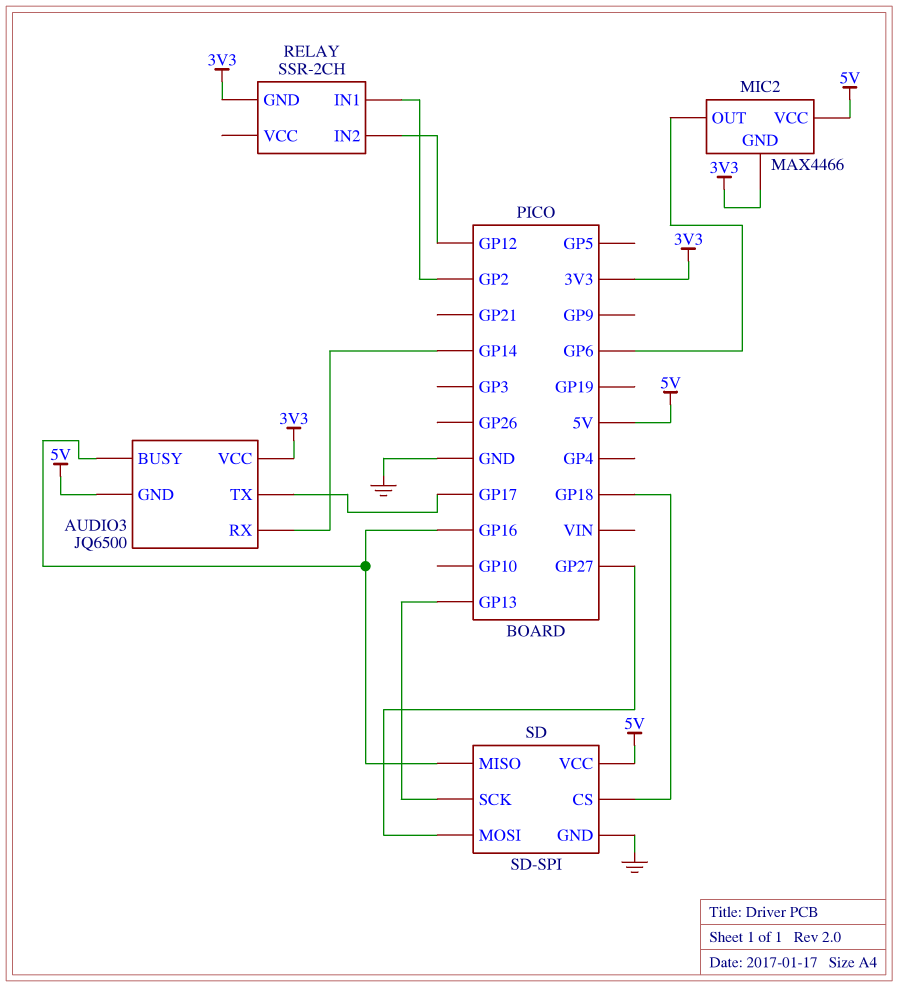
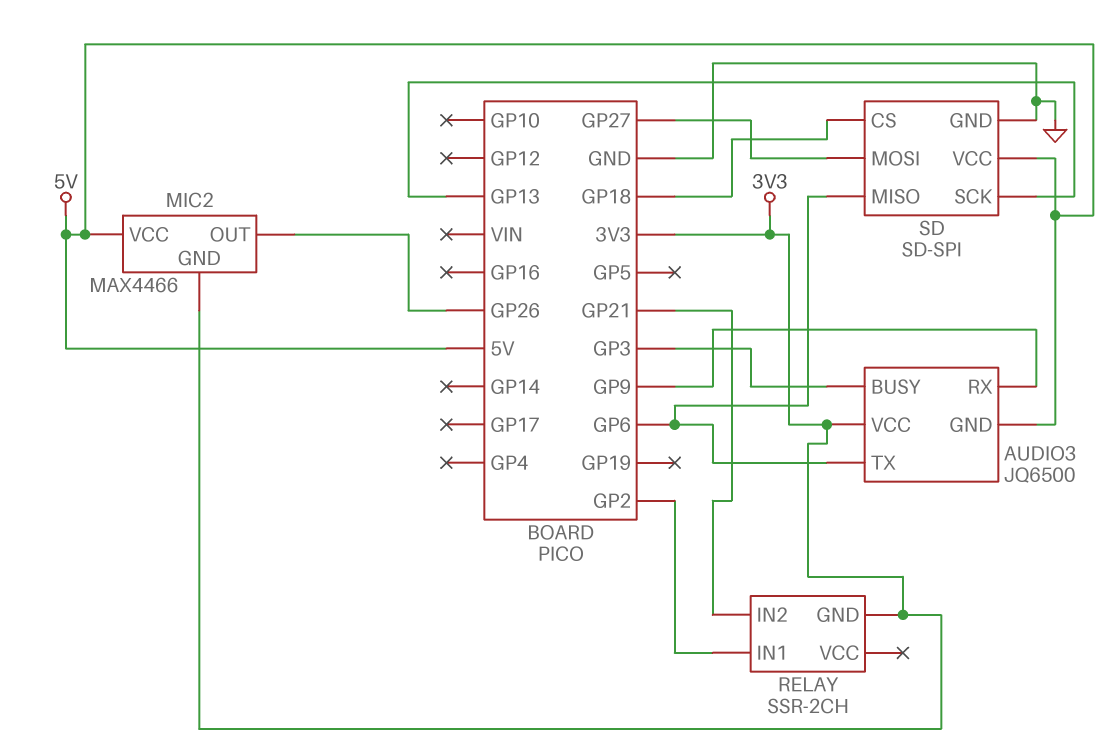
AUDIO3 pin BUSY: GP16 -> GP3
AUDIO3 pin RX: GP14 -> GP9
AUDIO3 pin TX: GP17 -> GP6
MIC2 pin OUT: GP6 -> GP26
RELAY pin IN2: GP12 -> GP21
SD pin MISO: GP16 -> GP6

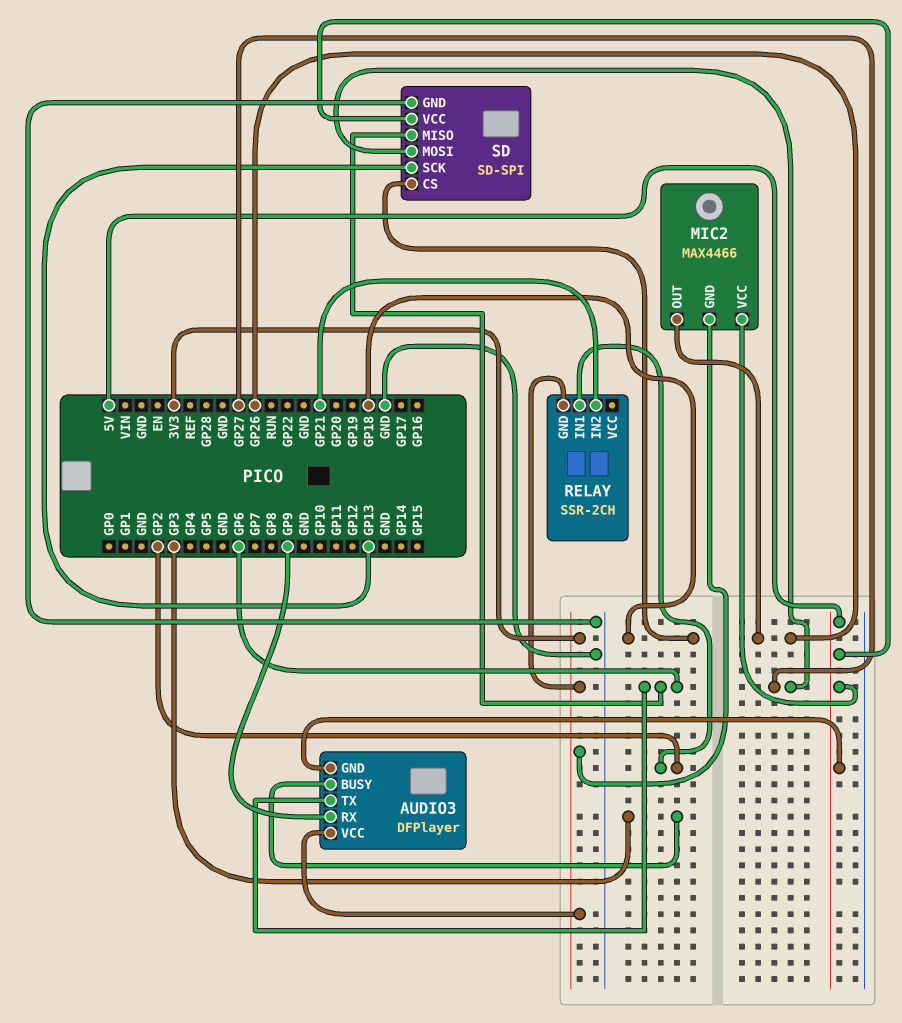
AUDIO3: JQ6500 -> DFPlayer

